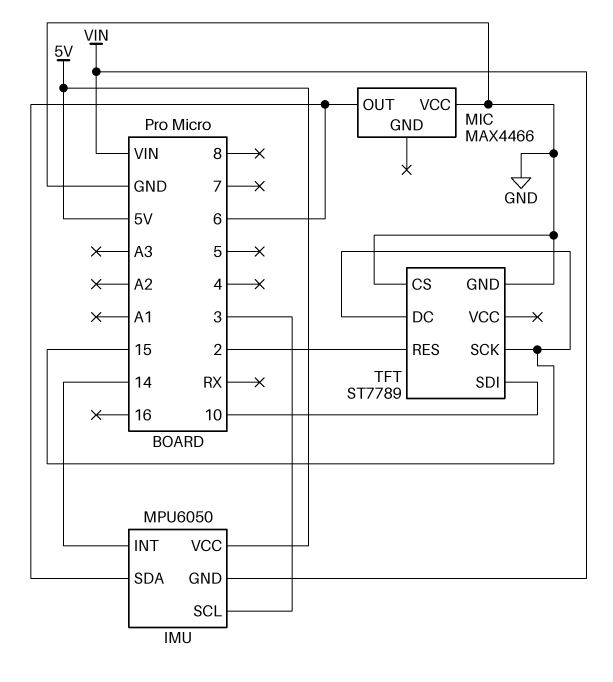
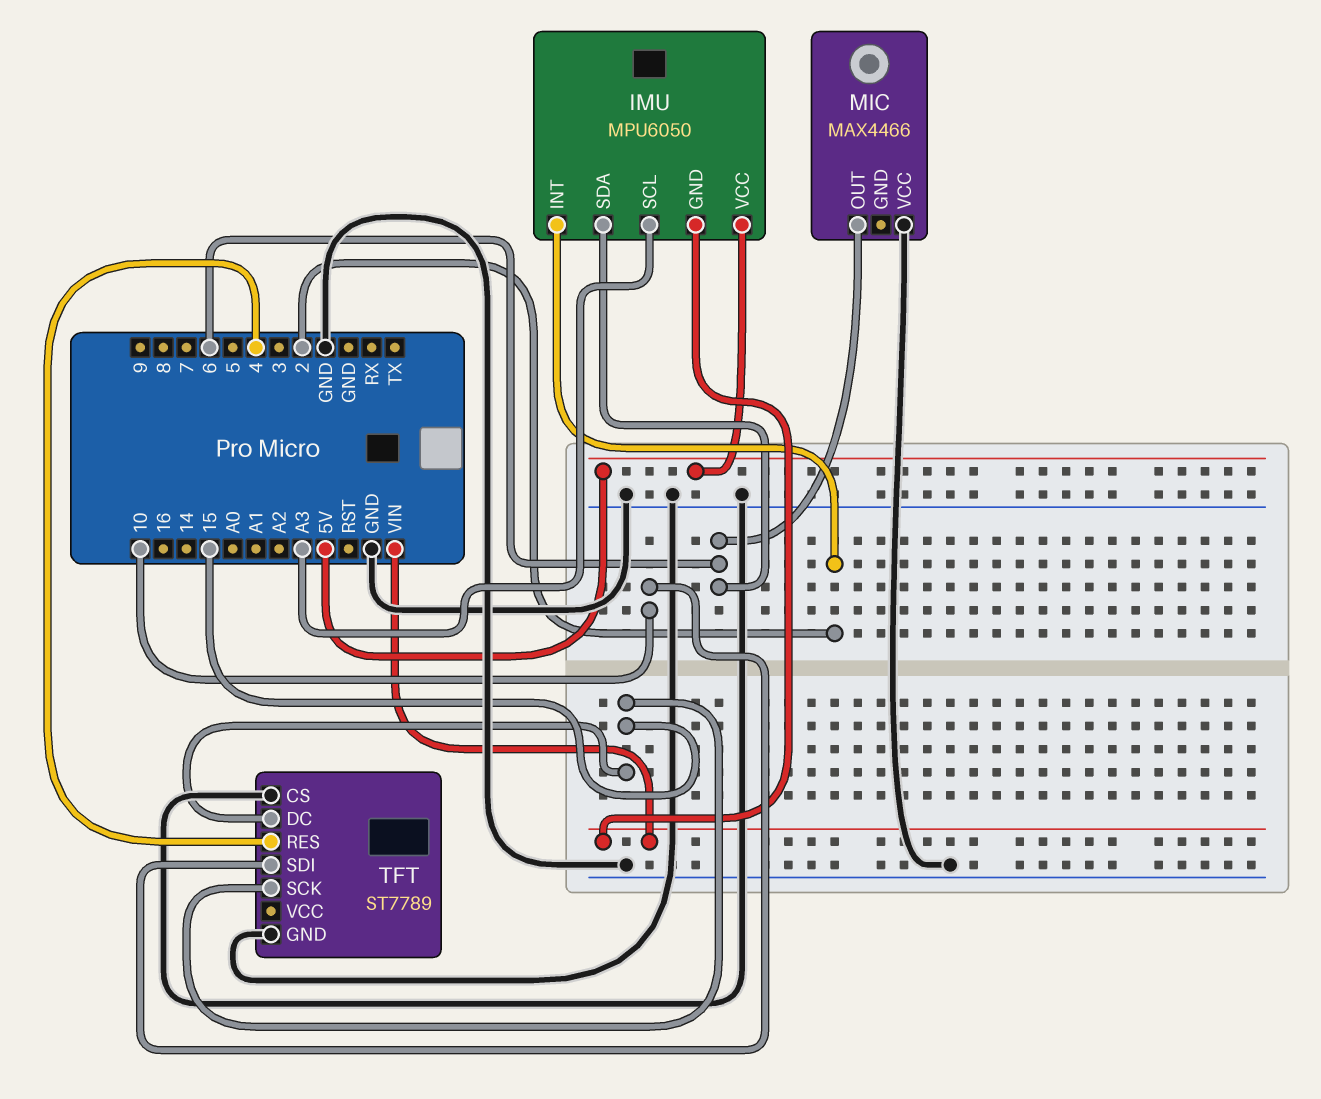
IMU pin INT: 14 -> 2
IMU pin SCL: 3 -> A3
TFT pin RES: 2 -> 4

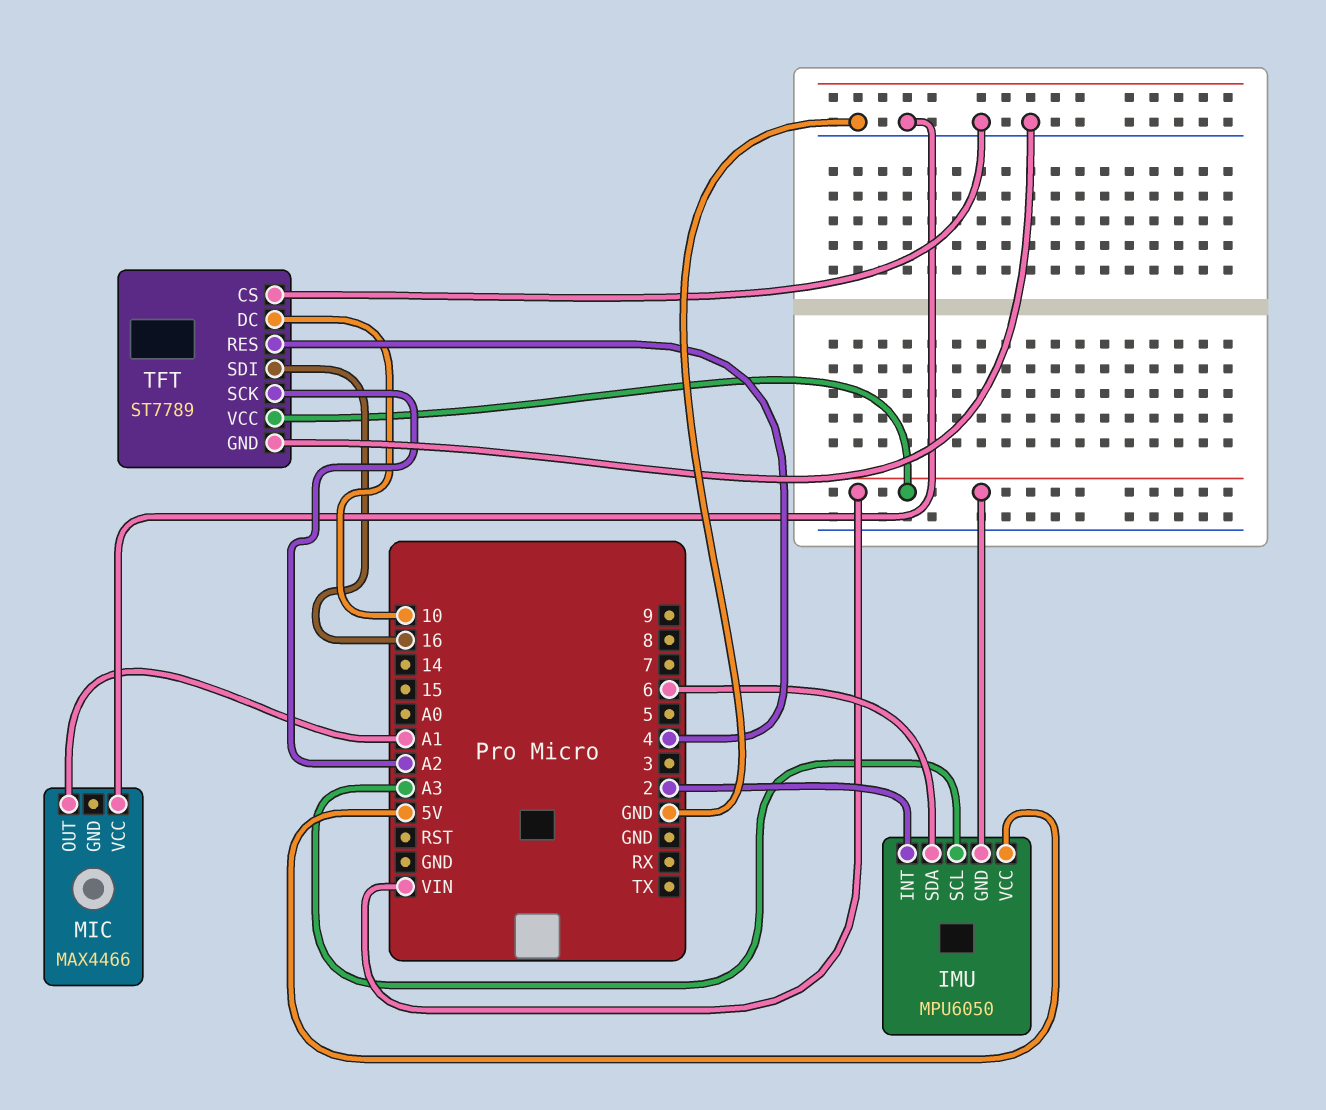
MIC pin OUT: 6 -> A1
TFT pin DC: 15 -> 10
TFT pin SCK: 15 -> A2
TFT pin SDI: 10 -> 16
TFT pin VCC: none -> VIN

